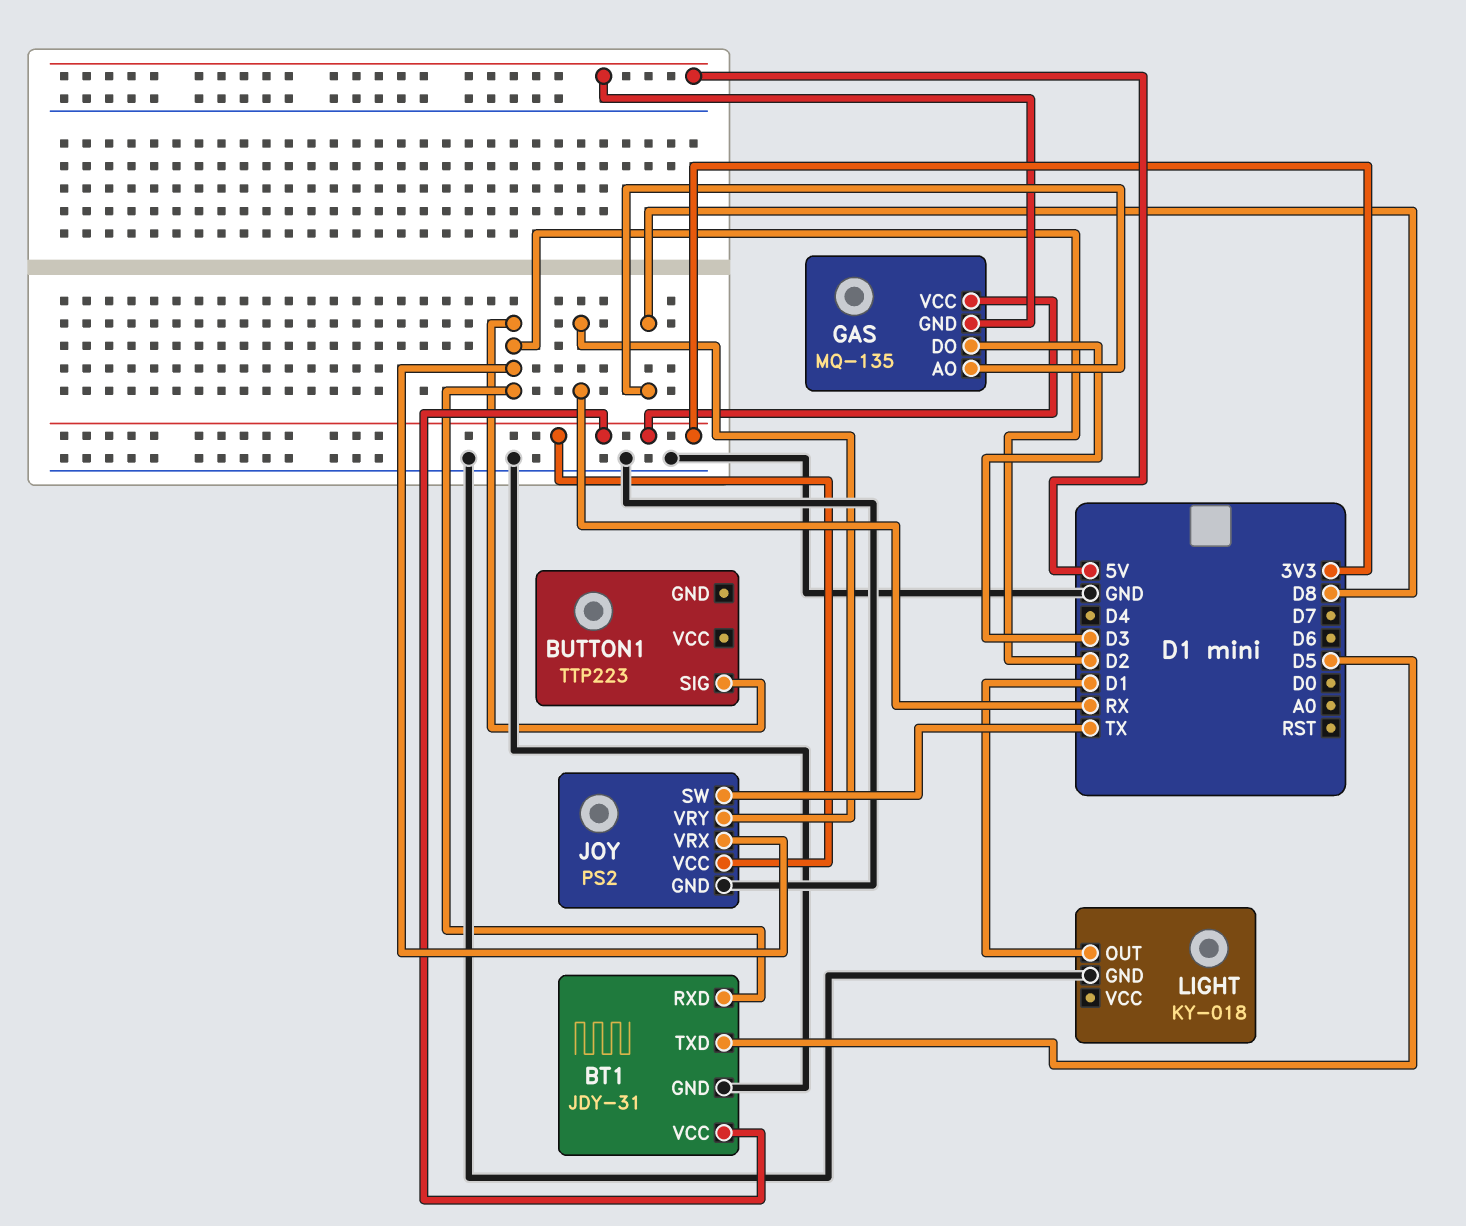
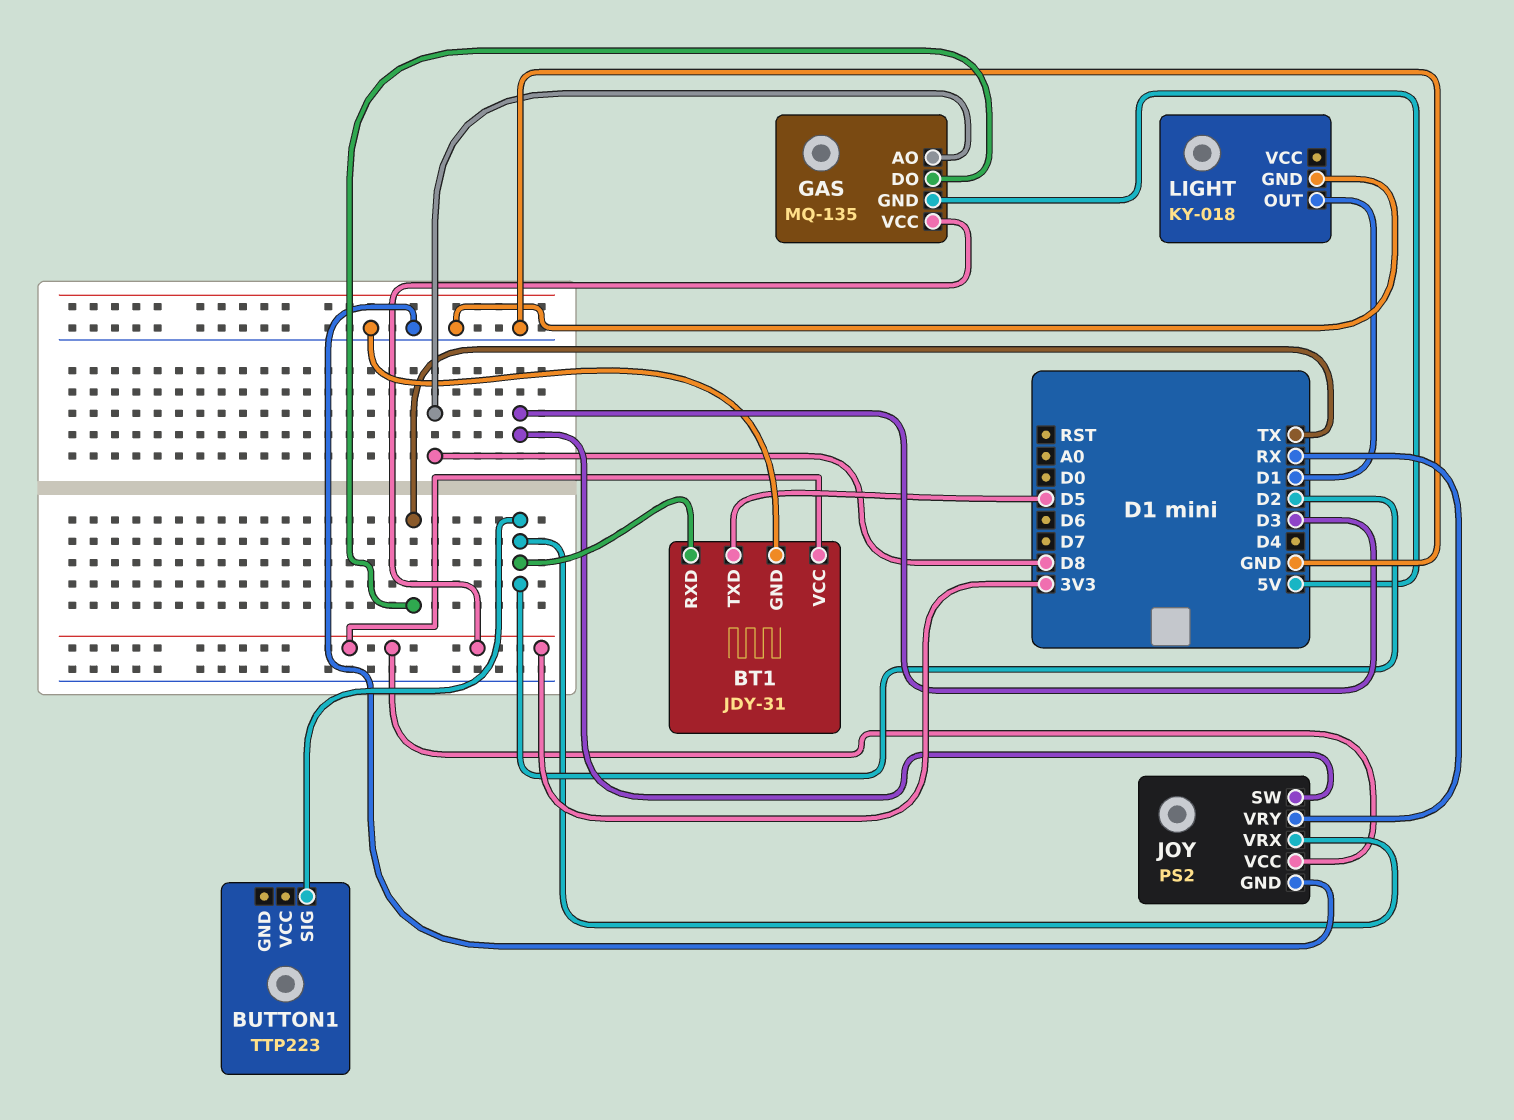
GAS pin DO: D3 -> TX
JOY pin SW: TX -> D3

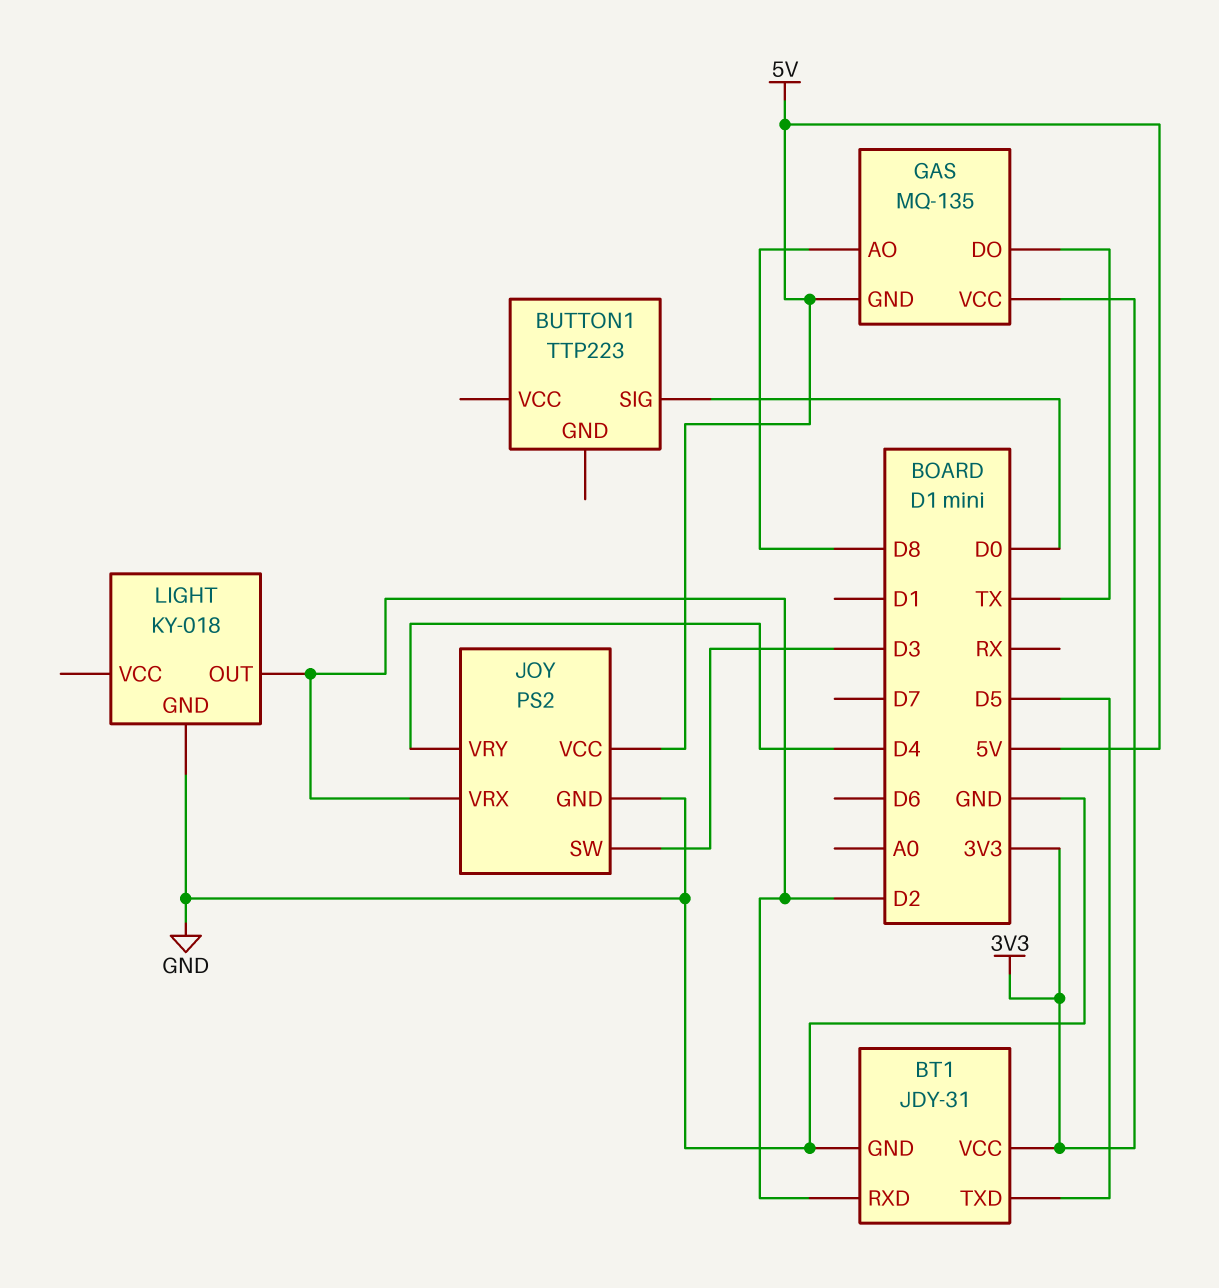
BUTTON1 pin SIG: D2 -> D0
JOY pin VCC: 3V3 -> 5V
JOY pin VRY: RX -> D4
LIGHT pin OUT: D1 -> D2

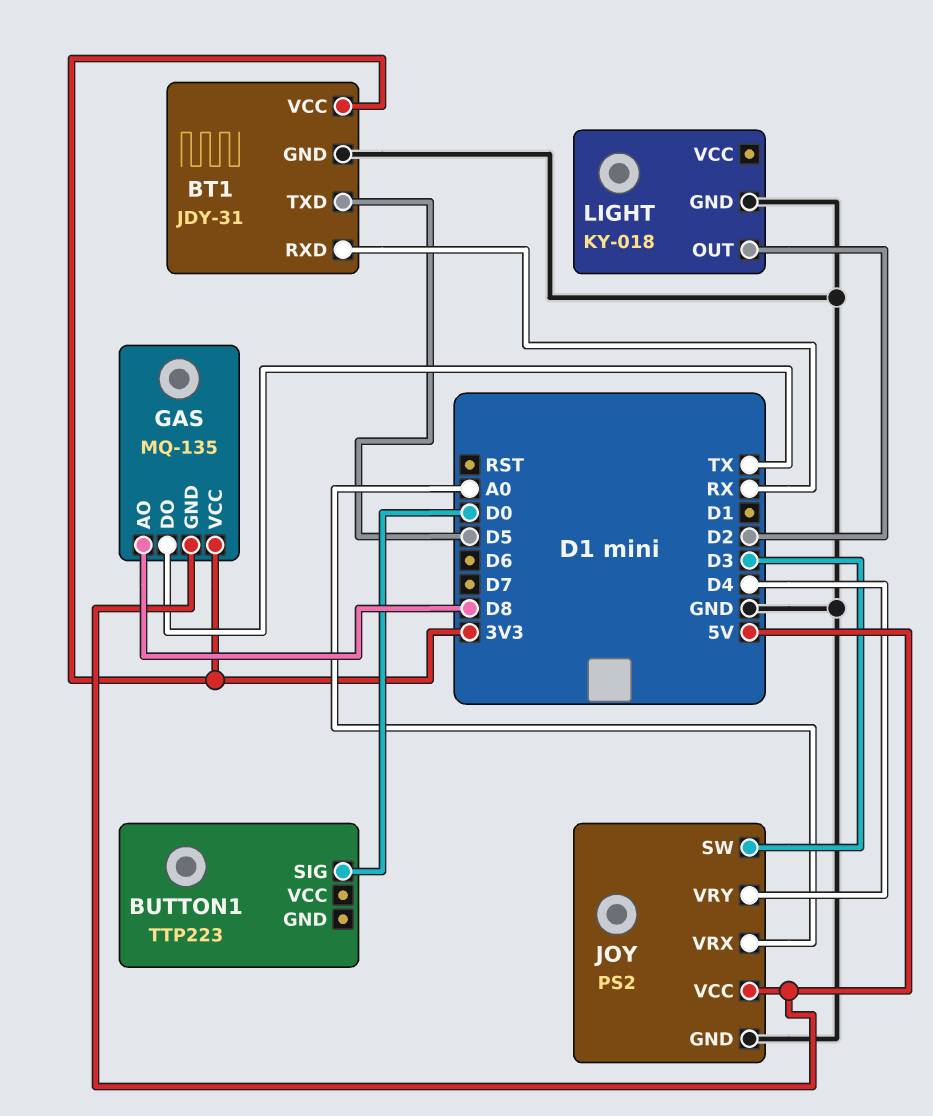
BT1 pin RXD: D2 -> RX
JOY pin VRX: D2 -> A0

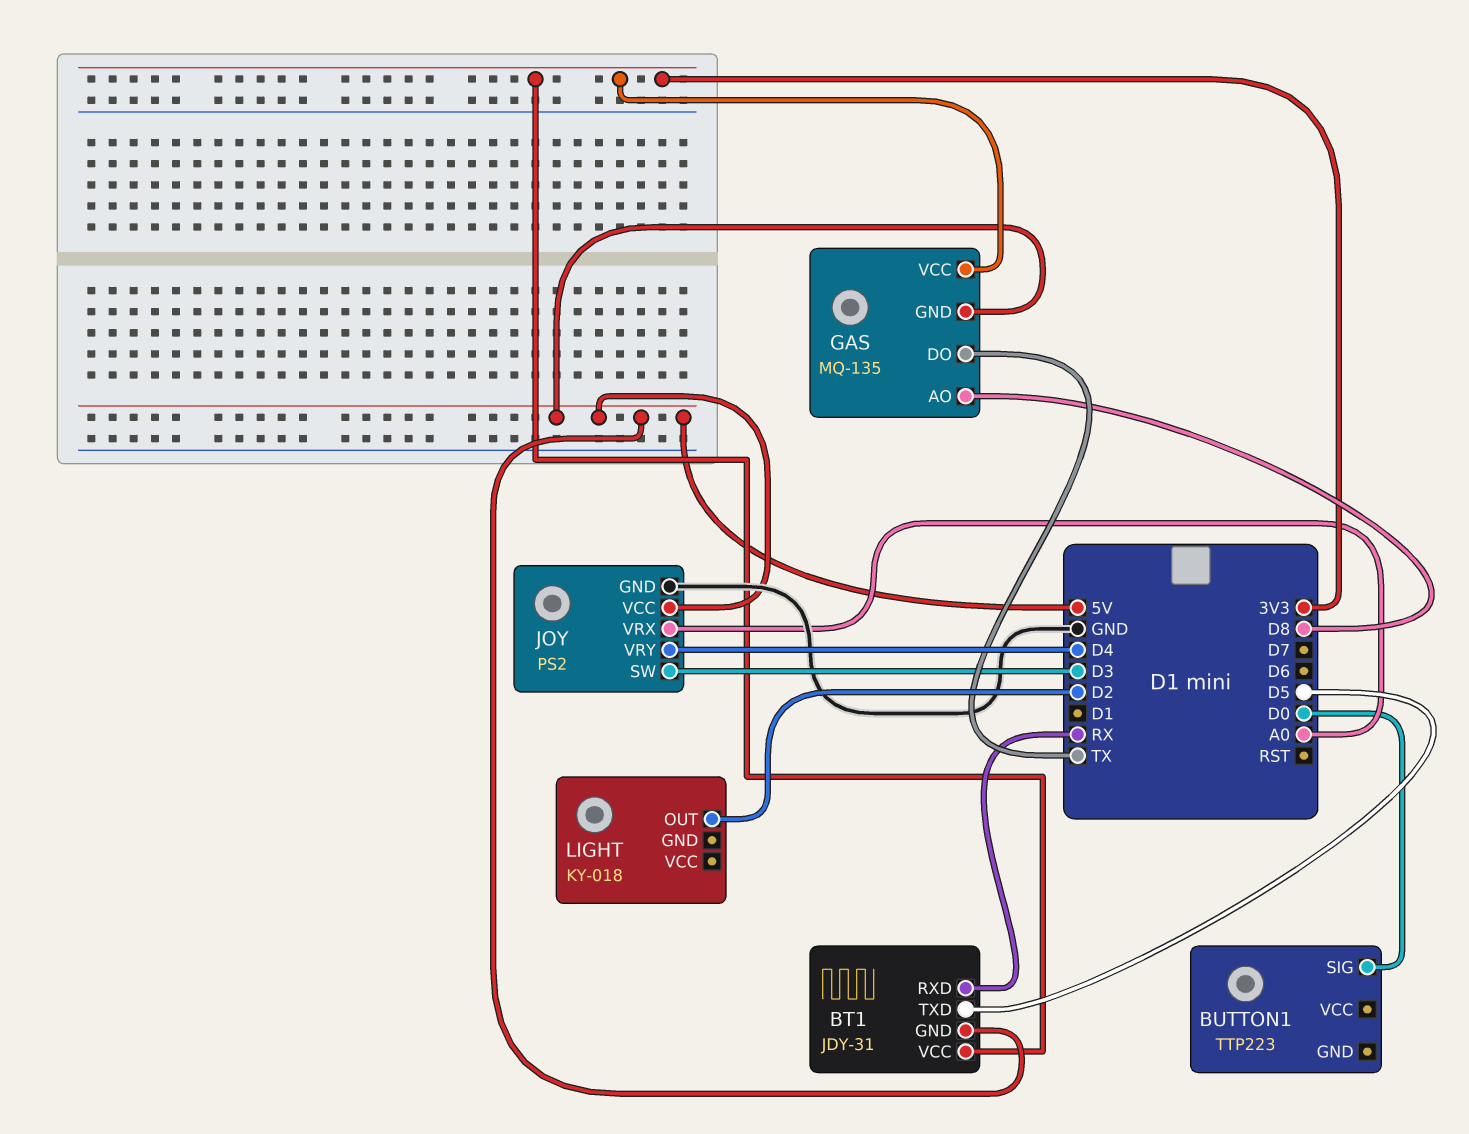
BT1 pin GND: GND -> 5V
LIGHT pin GND: GND -> none

